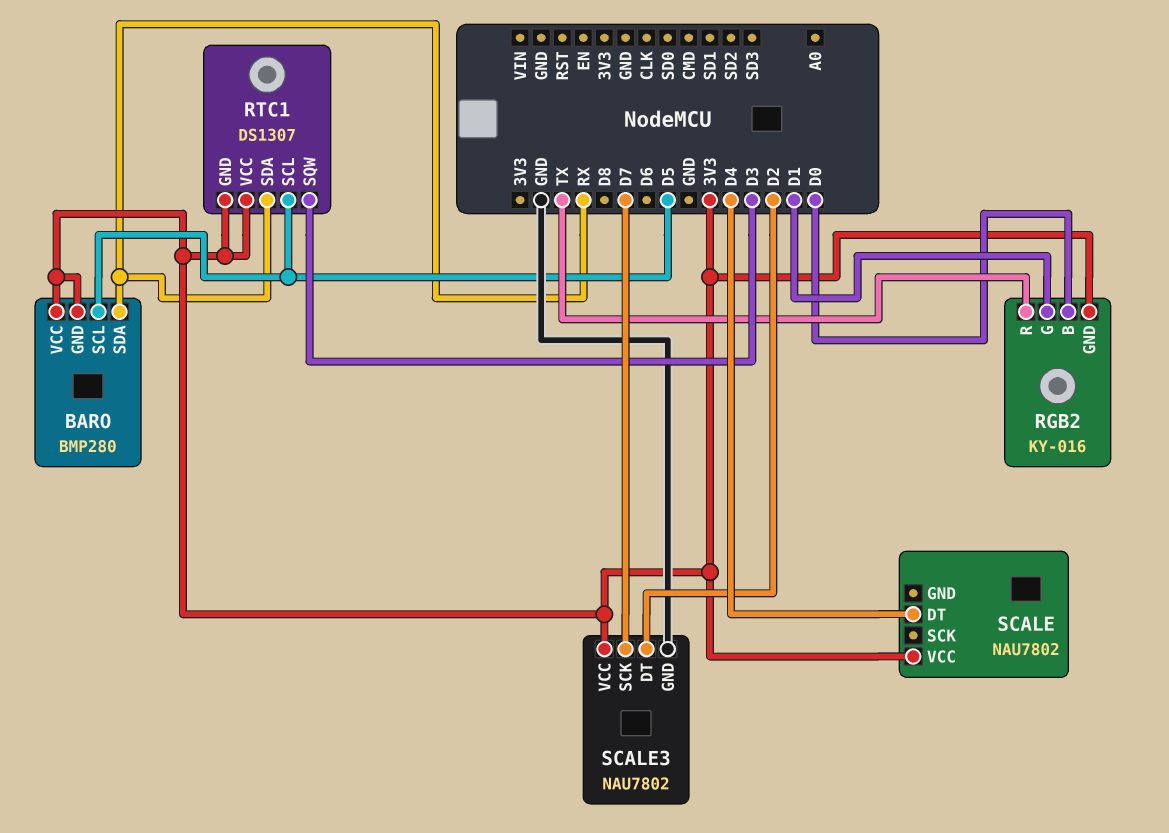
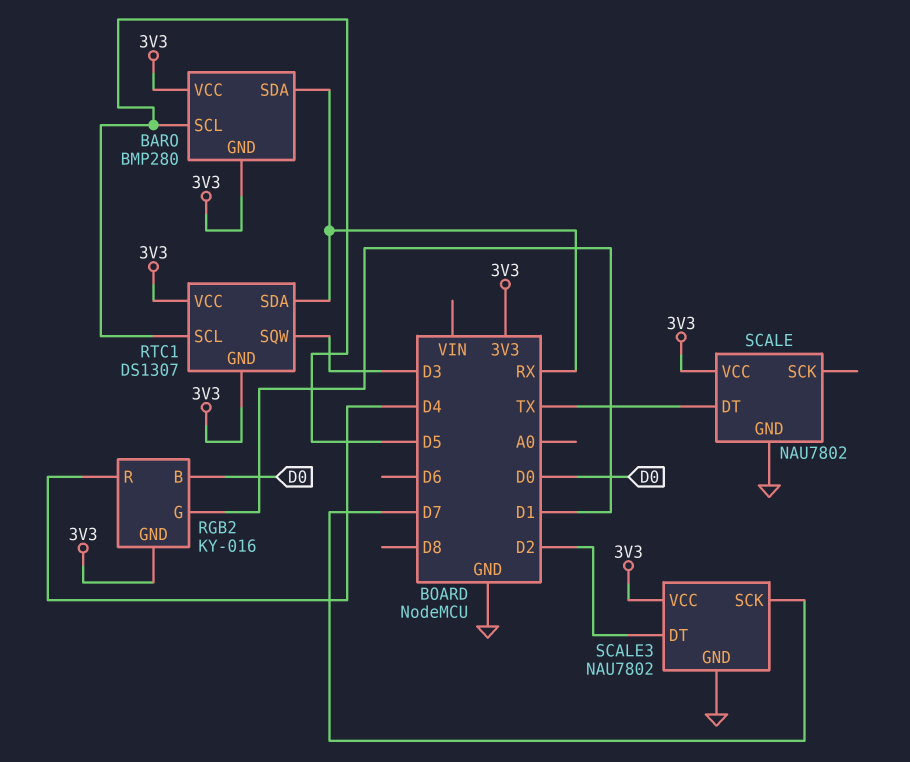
RGB2 pin R: TX -> D4
SCALE pin DT: D4 -> TX
SCALE pin GND: none -> GND

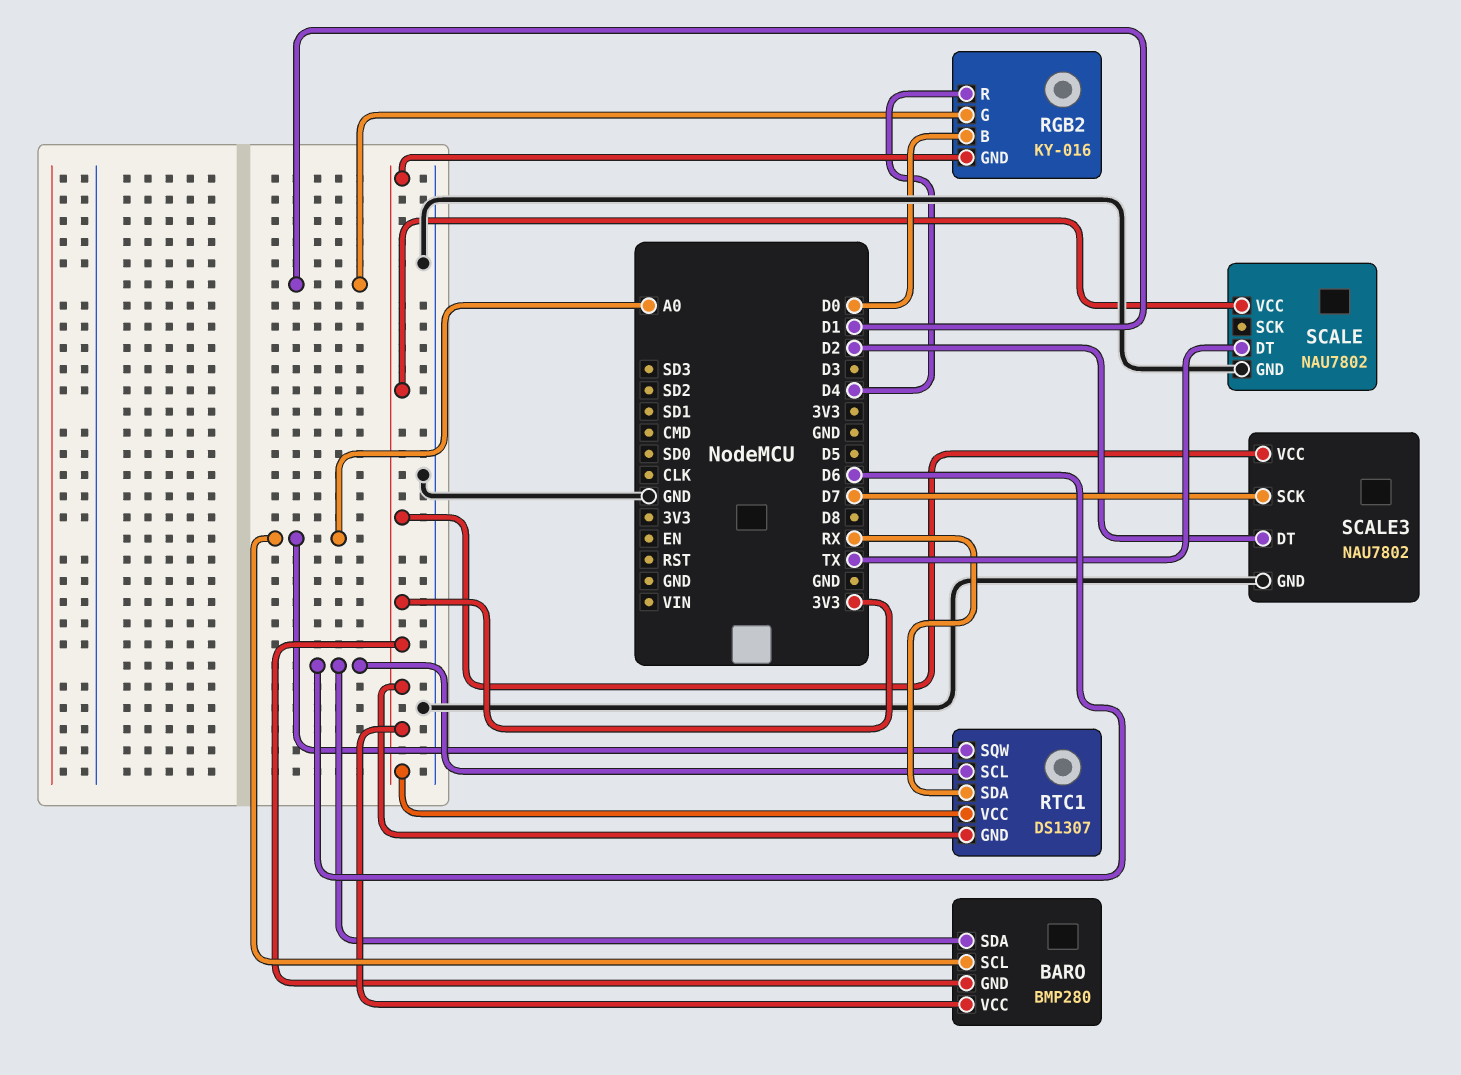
BARO pin SCL: D5 -> A0
BARO pin SDA: RX -> D6
RTC1 pin SCL: D5 -> D6
RTC1 pin SQW: D3 -> A0

